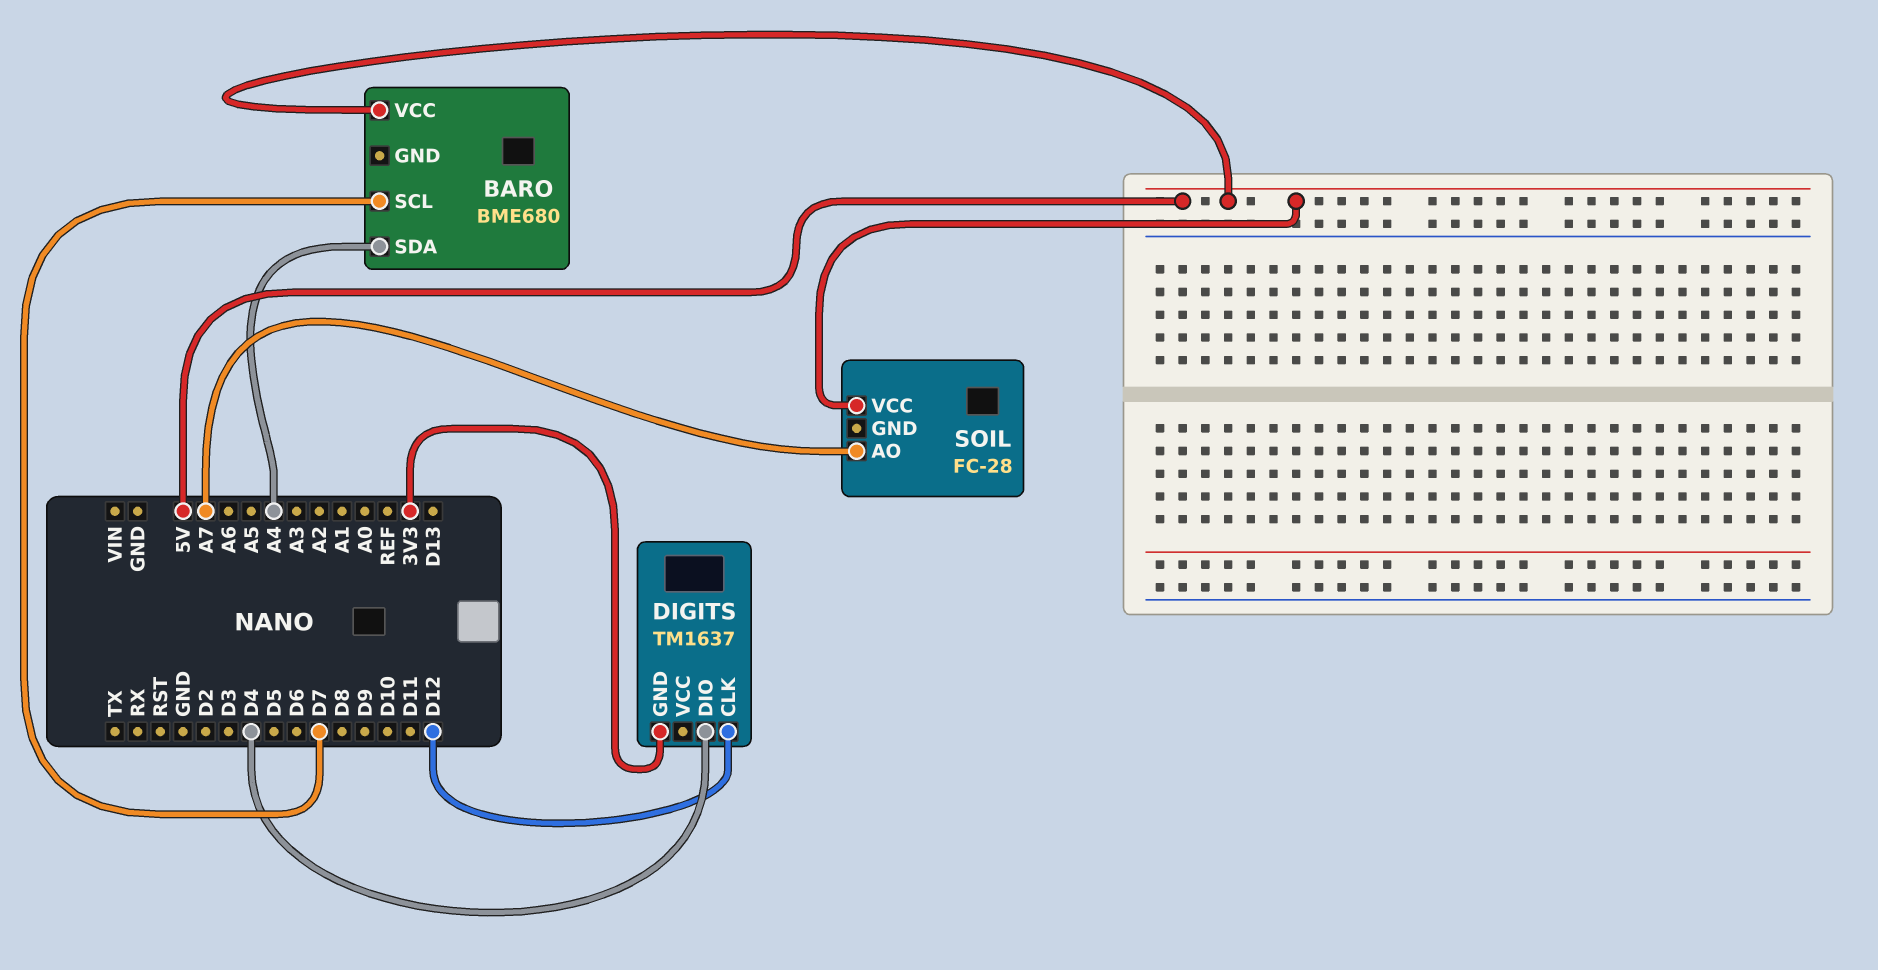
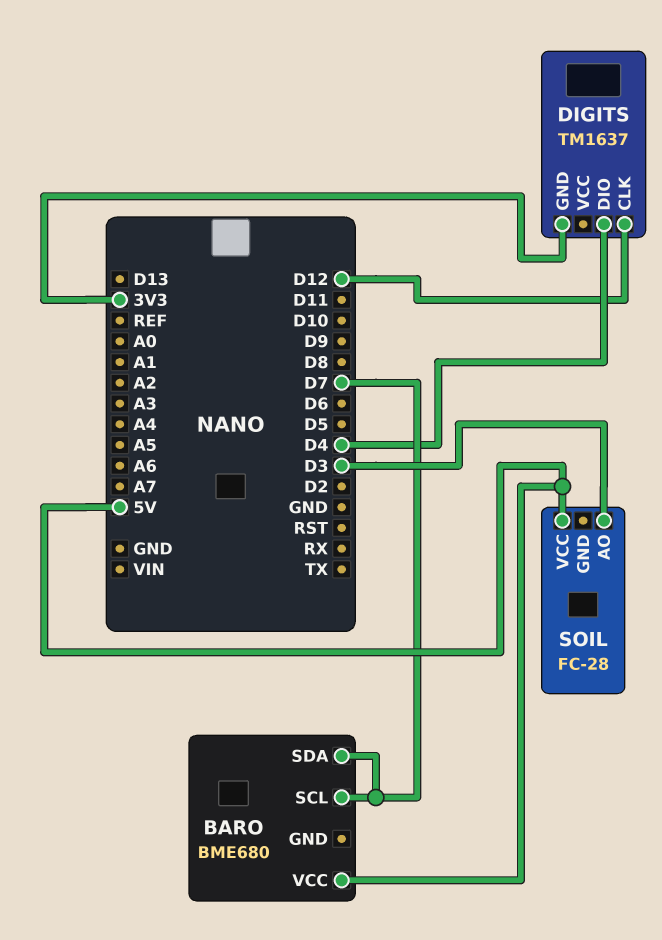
BARO pin SDA: A4 -> D7
SOIL pin AO: A7 -> D3

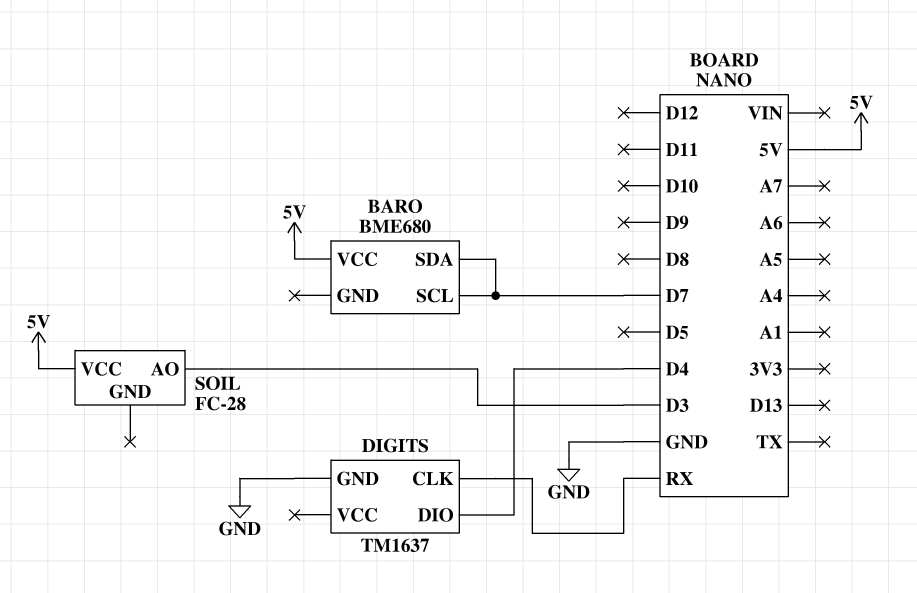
DIGITS pin CLK: D12 -> RX
DIGITS pin GND: 3V3 -> GND

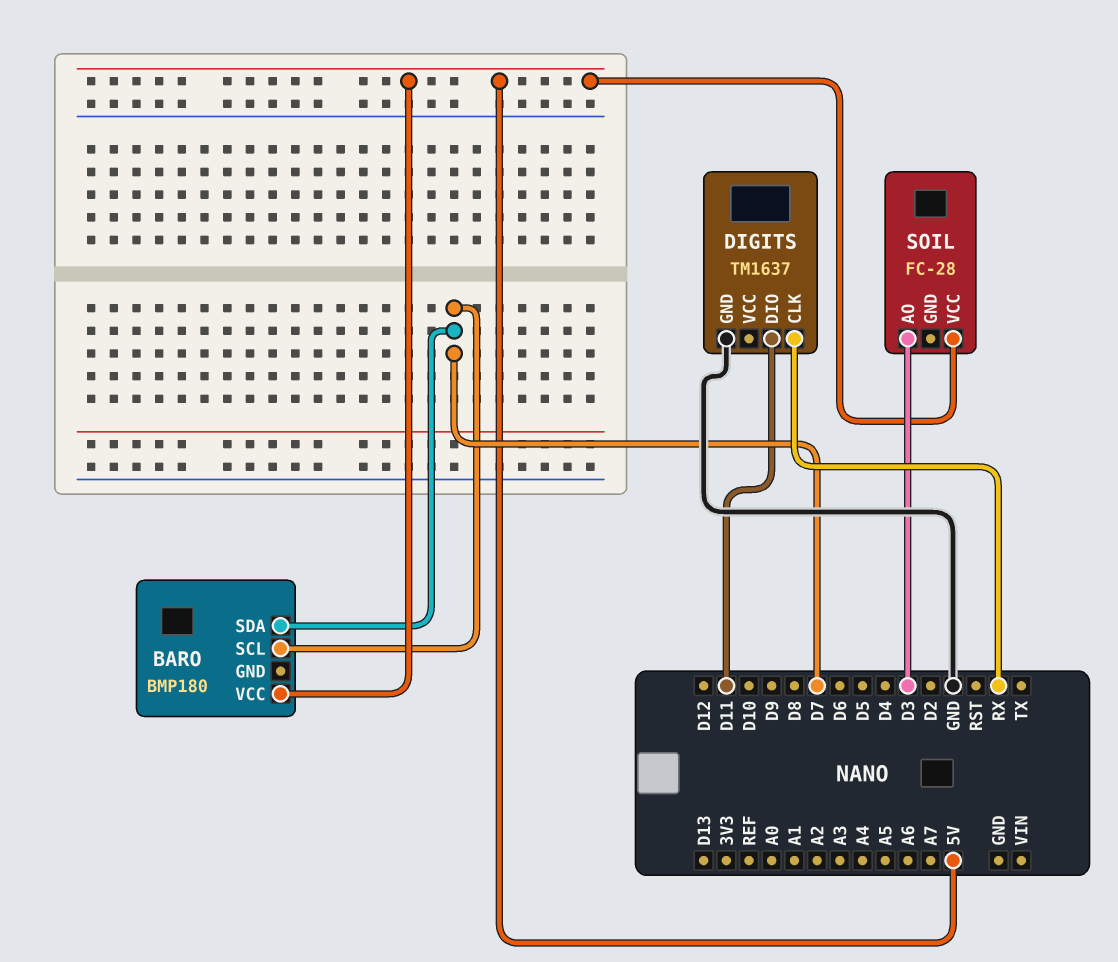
BARO: BME680 -> BMP180
DIGITS pin DIO: D4 -> D11

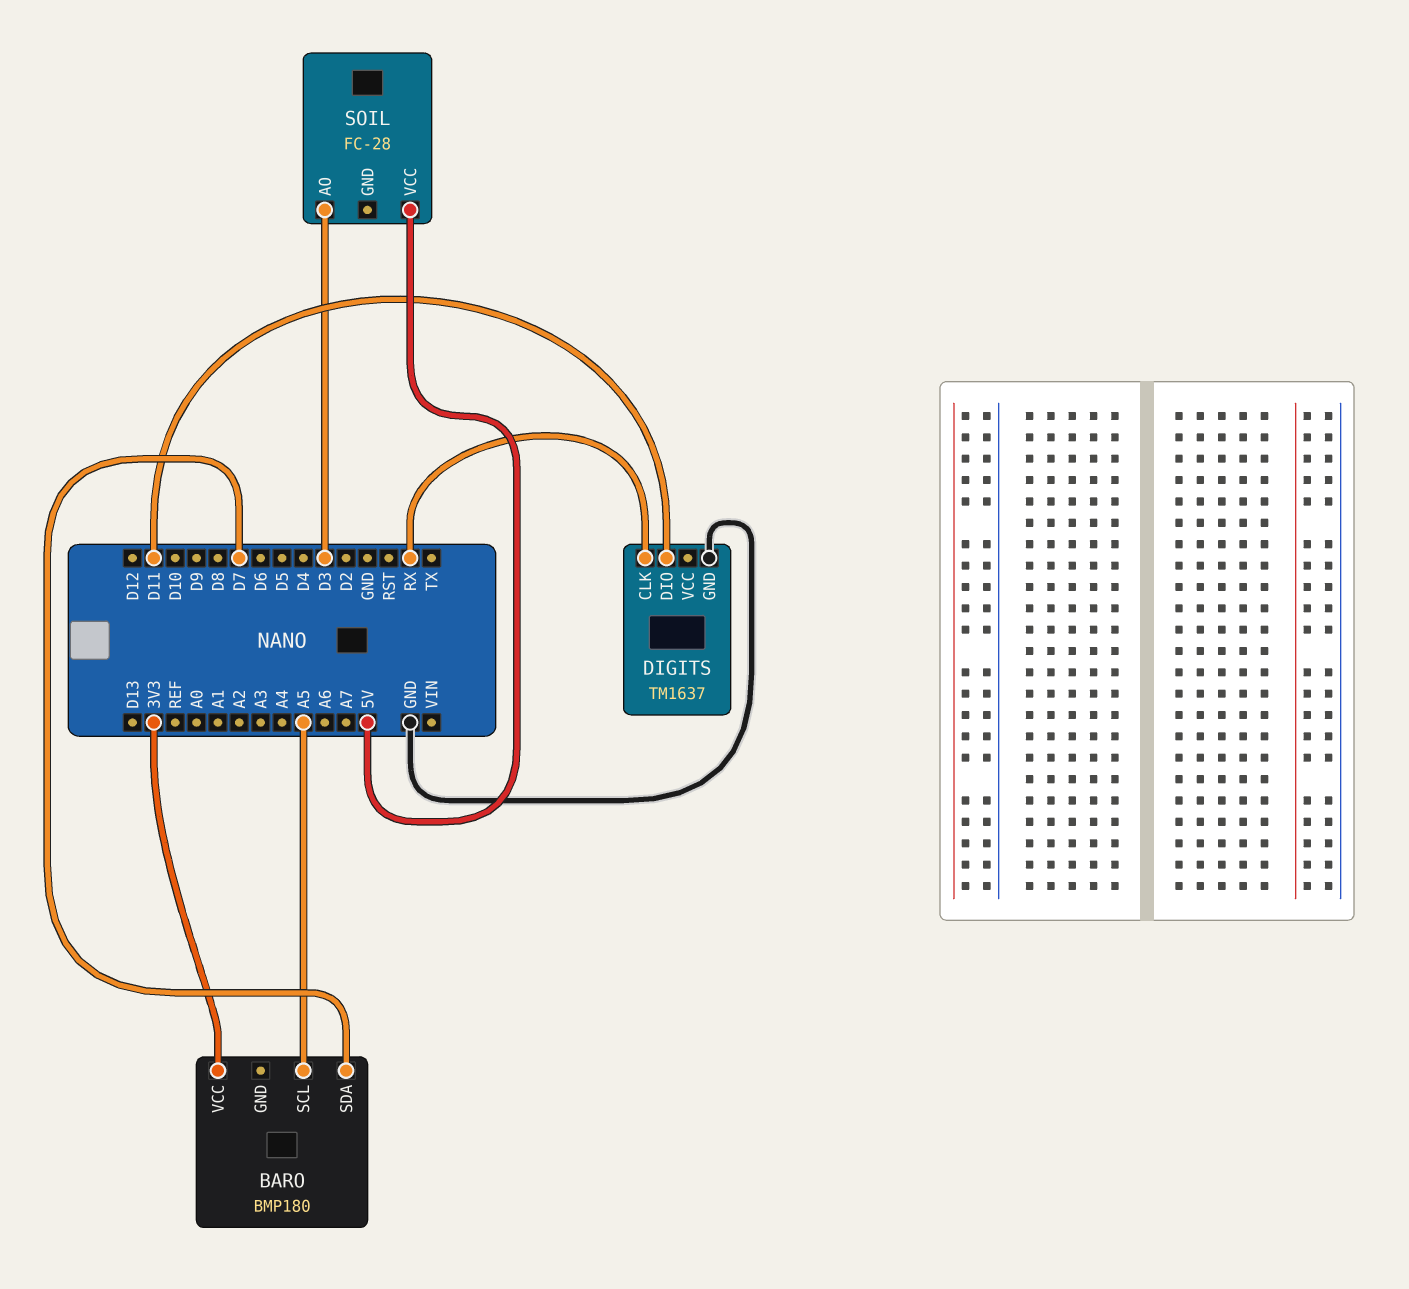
BARO pin SCL: D7 -> A5
BARO pin VCC: 5V -> 3V3

